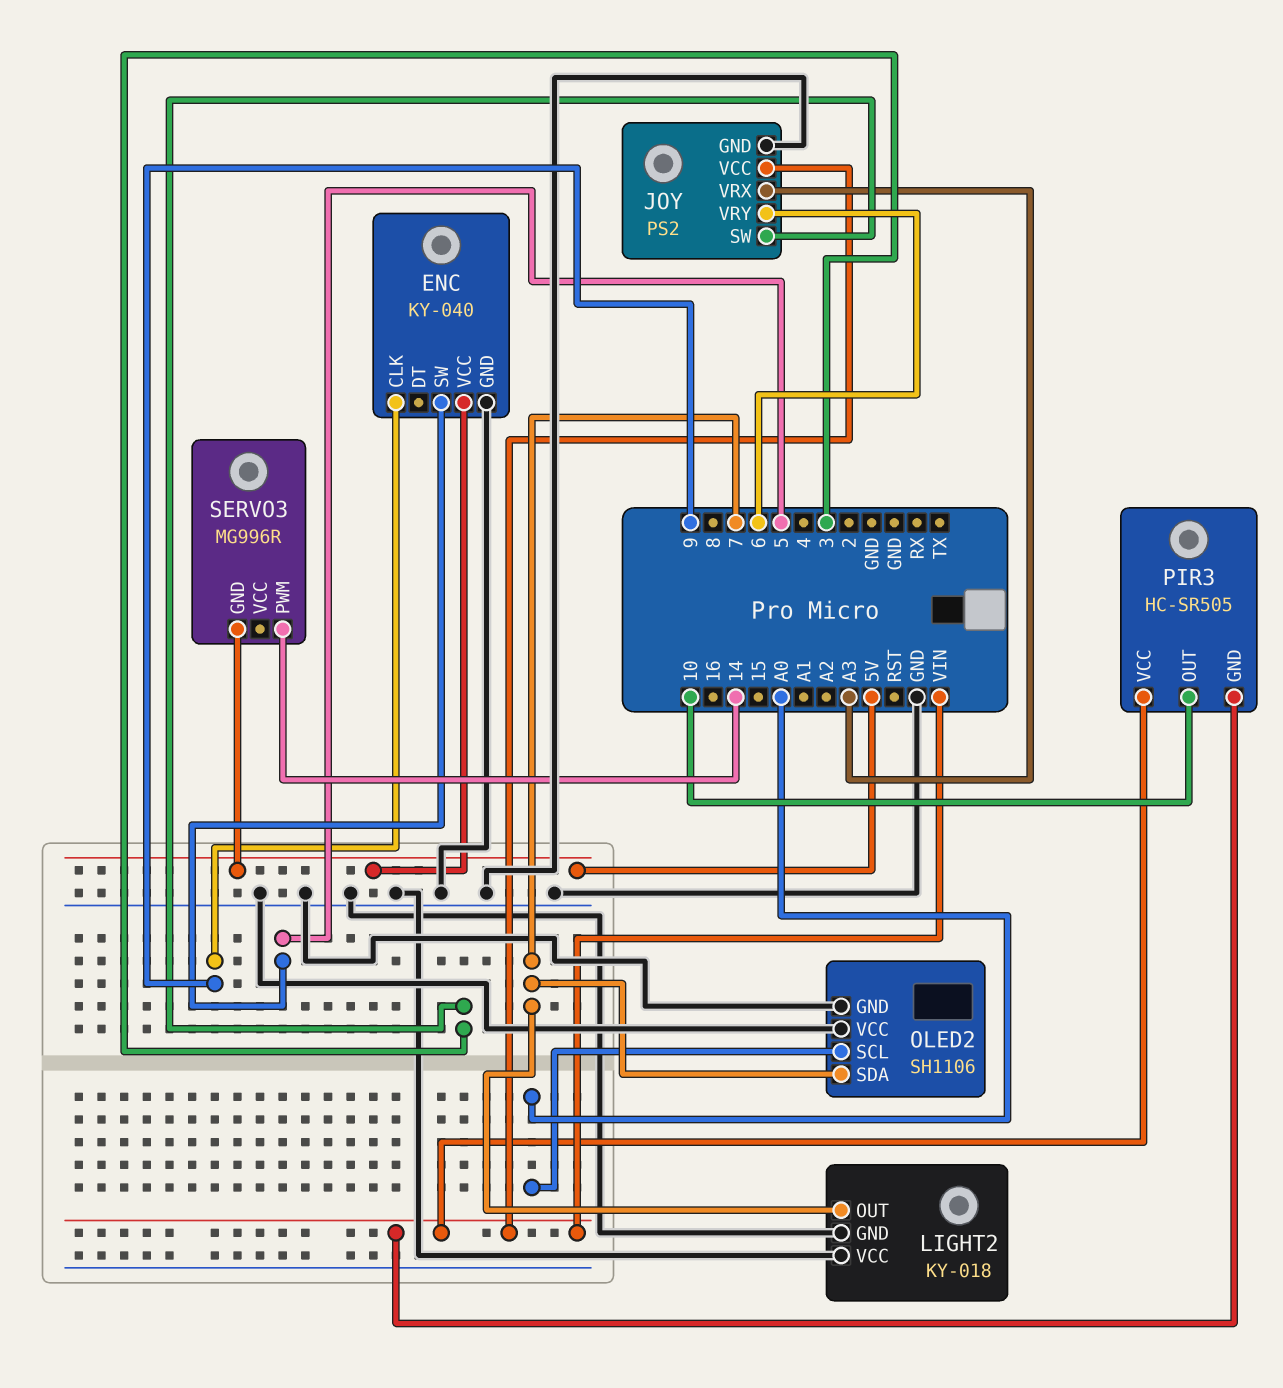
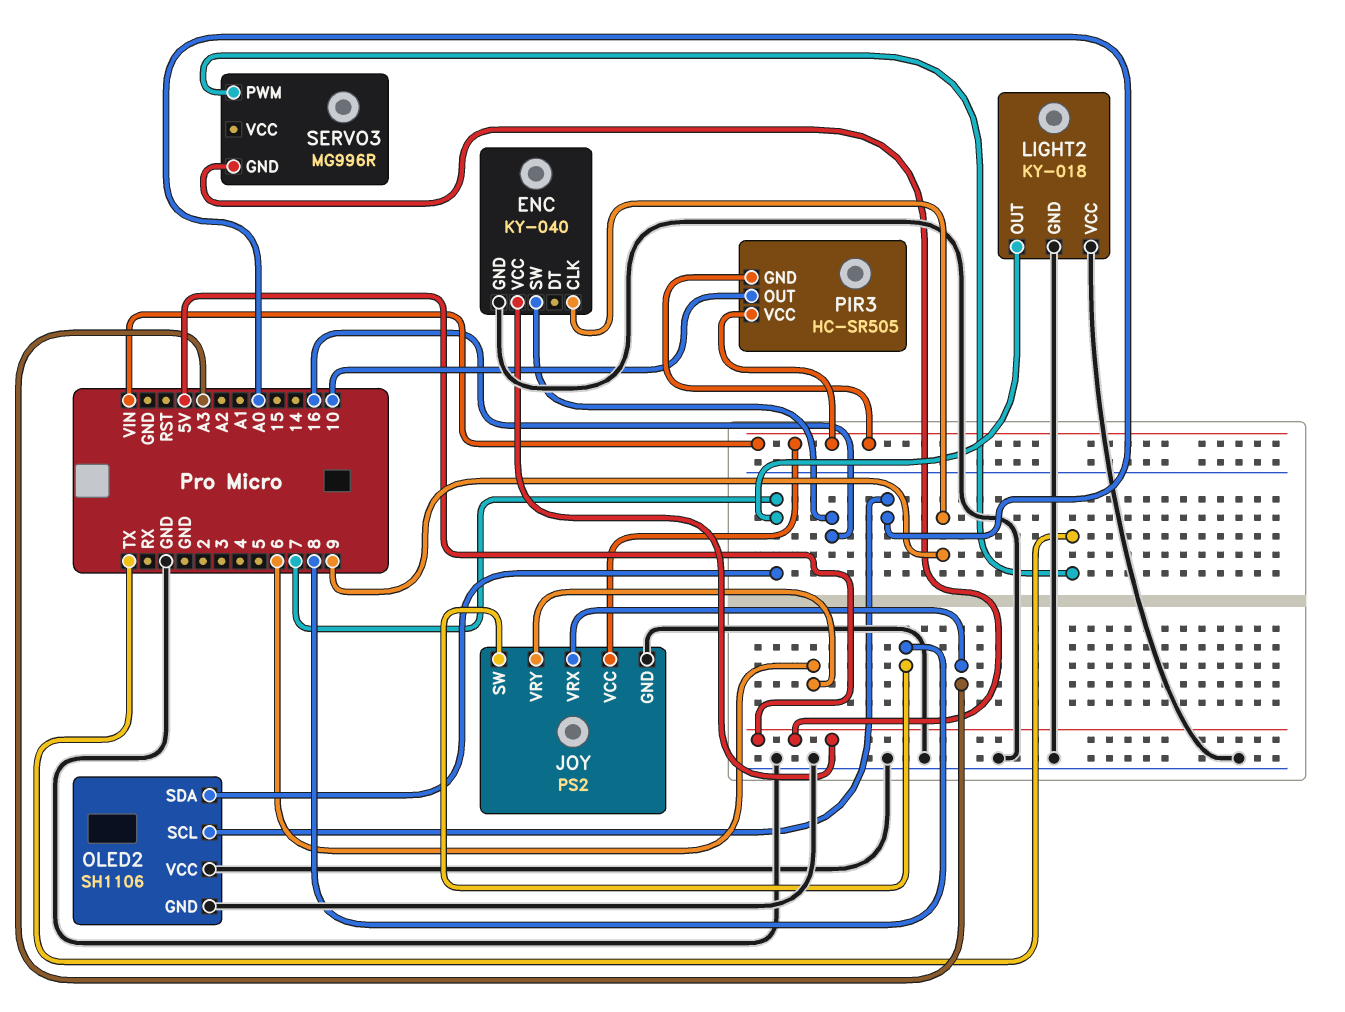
ENC pin SW: 5 -> 16
JOY pin SW: 3 -> 8
SERVO3 pin PWM: 14 -> TX

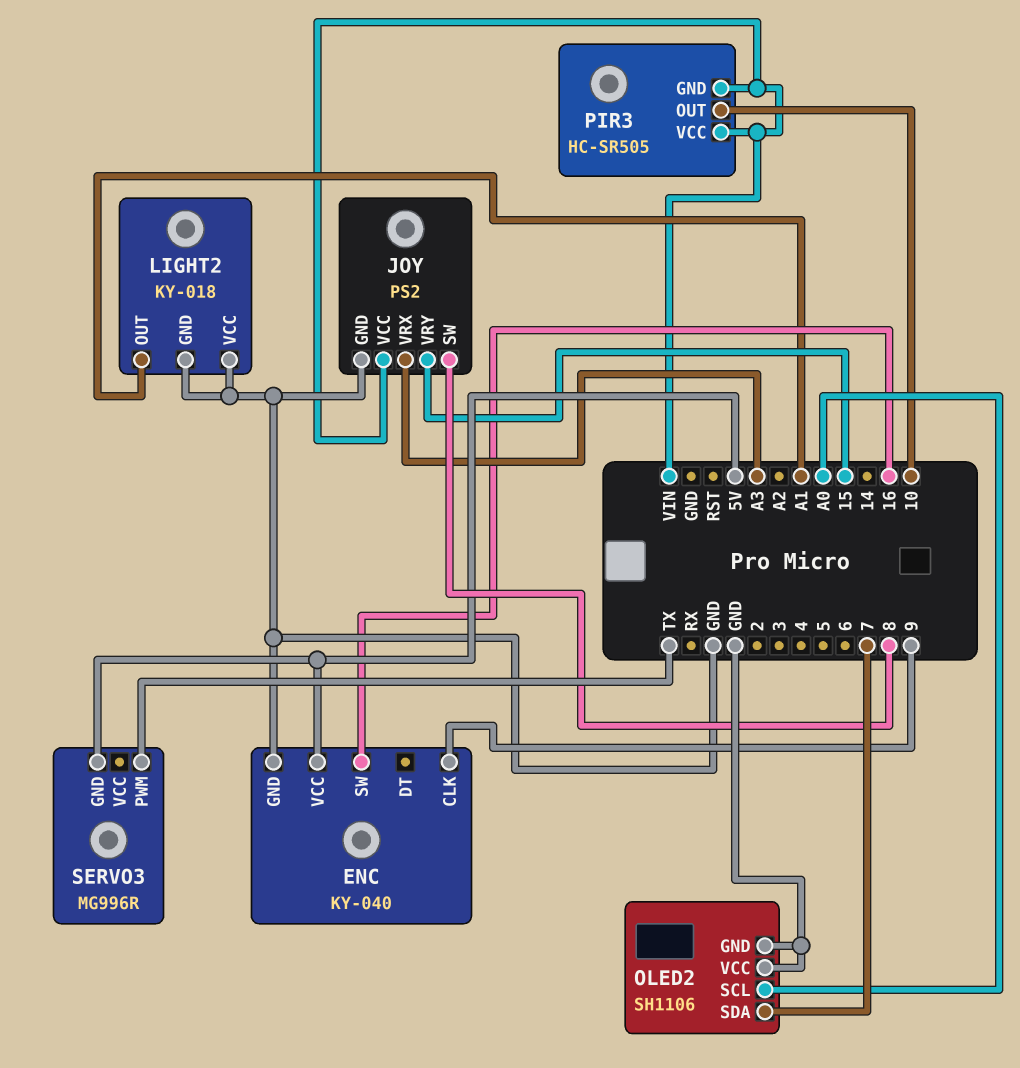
JOY pin VRY: 6 -> 15
LIGHT2 pin OUT: 7 -> A1

